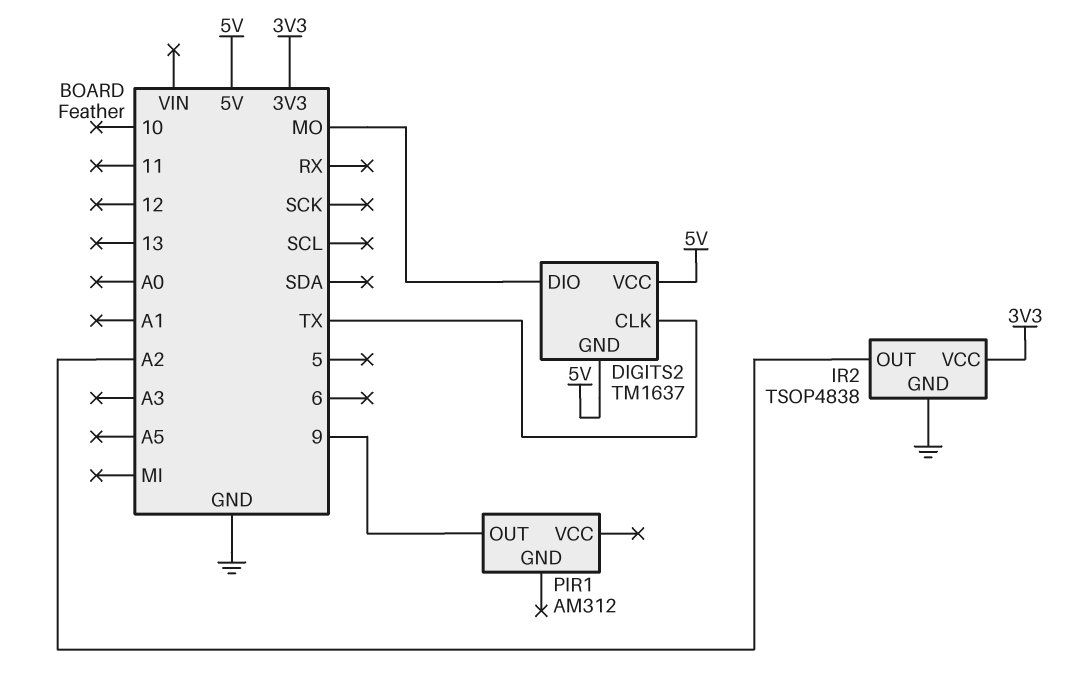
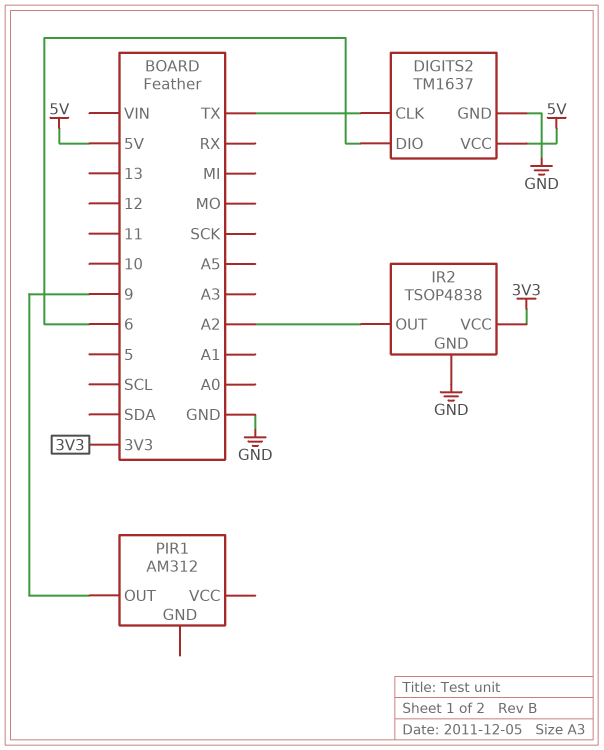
DIGITS2 pin DIO: MO -> 6
DIGITS2 pin GND: 5V -> GND

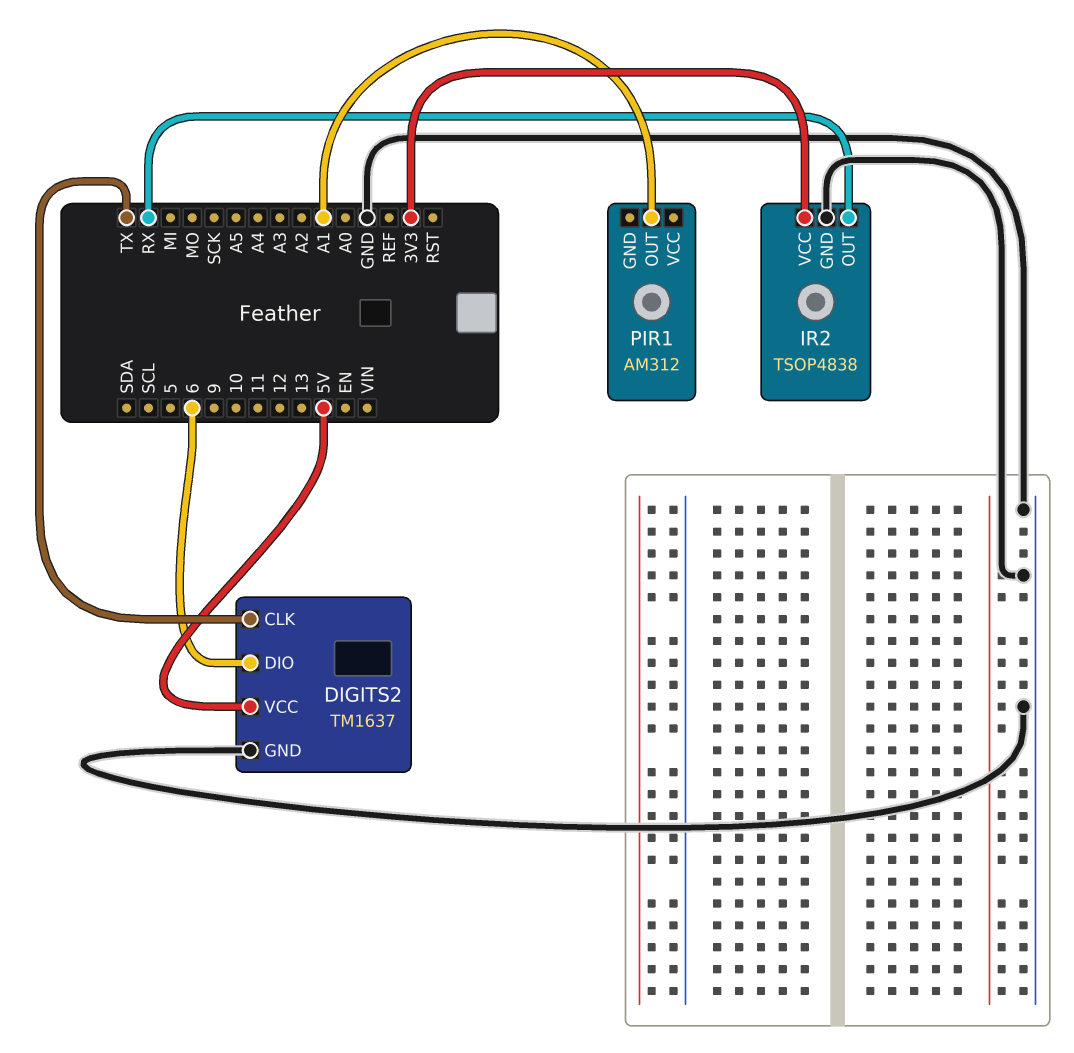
IR2 pin OUT: A2 -> RX
PIR1 pin OUT: 9 -> A1

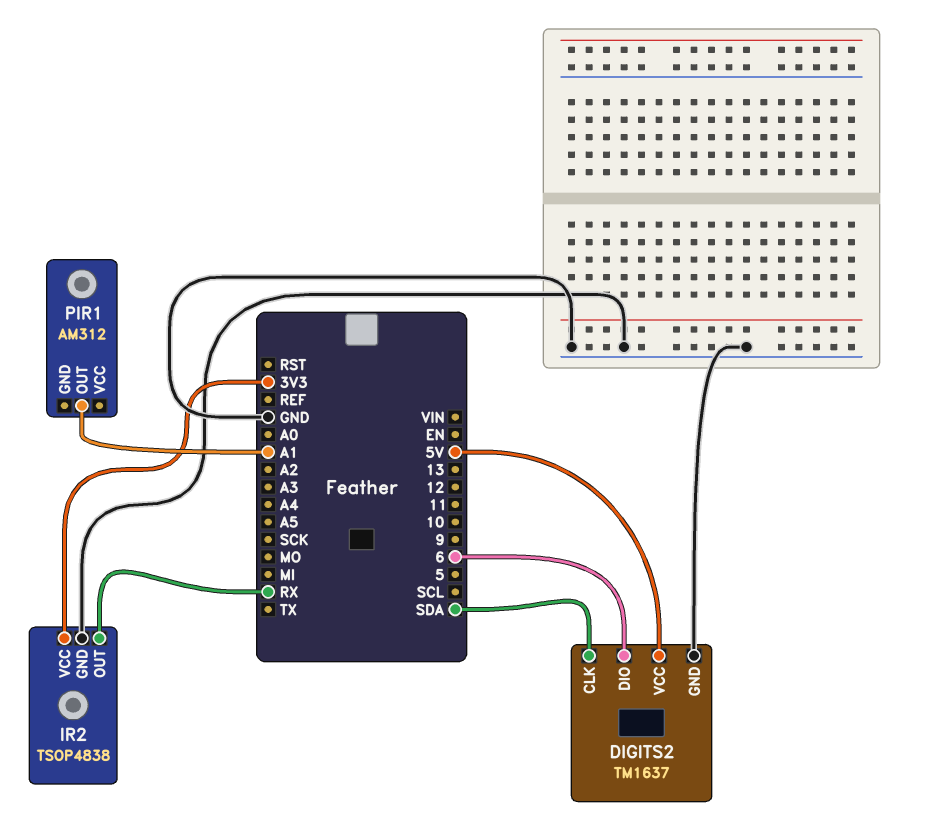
DIGITS2 pin CLK: TX -> SDA

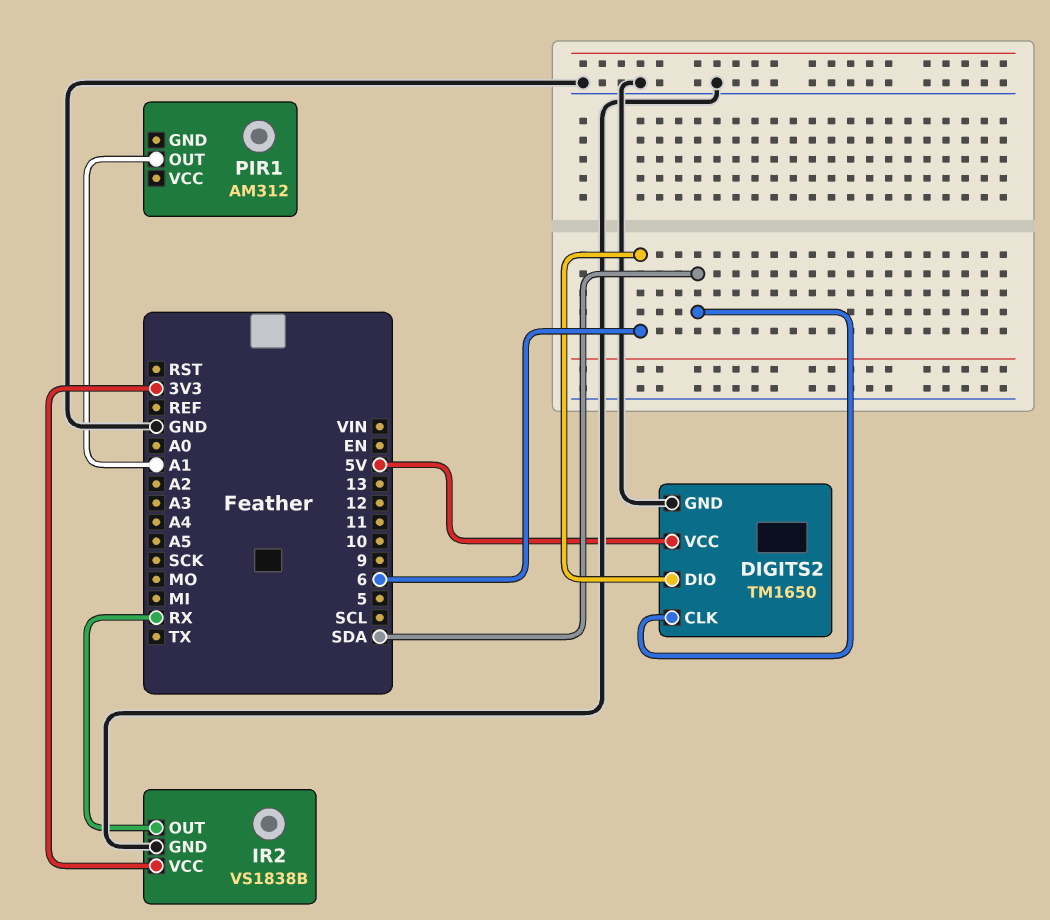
DIGITS2: TM1637 -> TM1650
IR2: TSOP4838 -> VS1838B

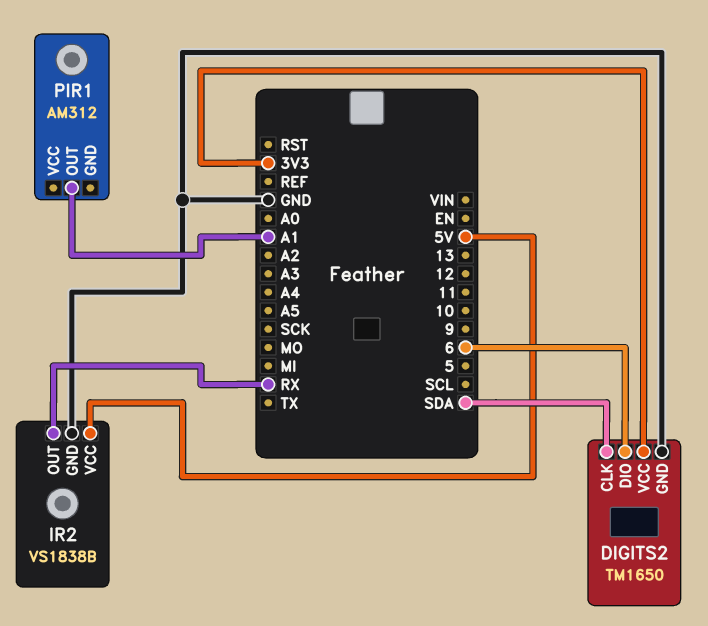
DIGITS2 pin VCC: 5V -> 3V3
IR2 pin VCC: 3V3 -> 5V

